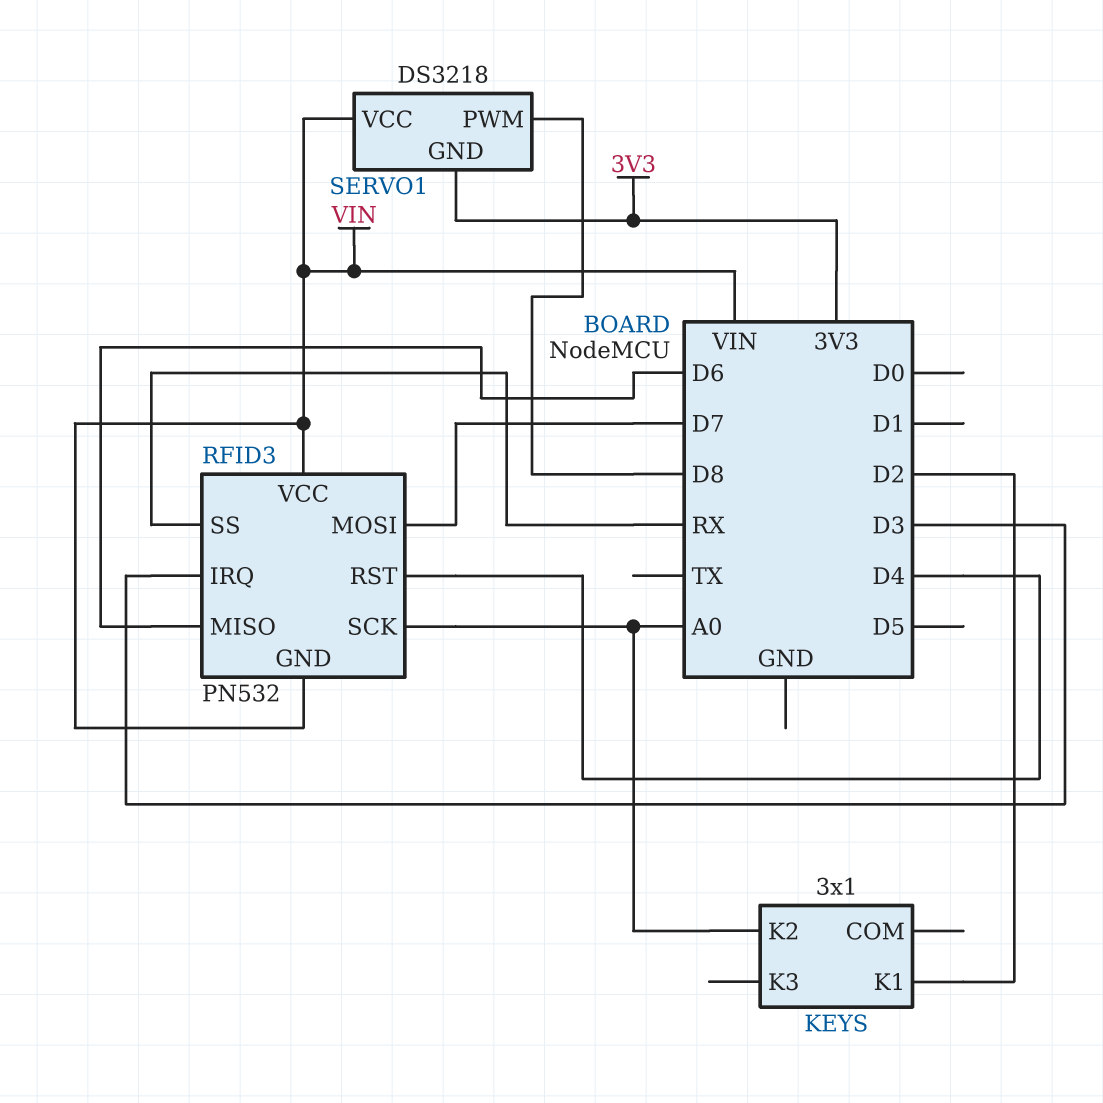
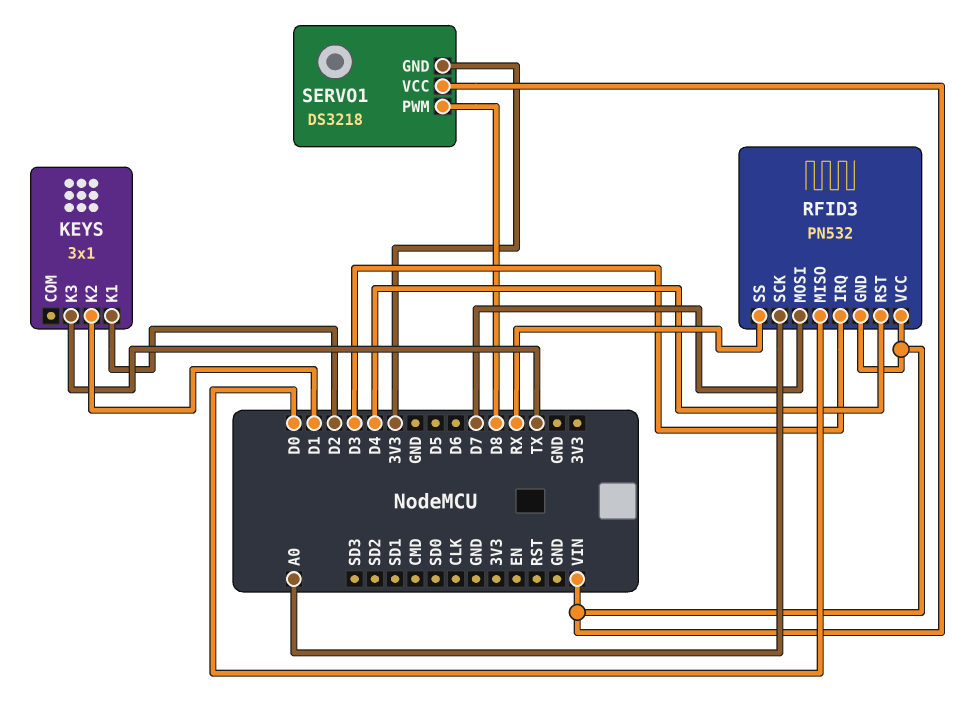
KEYS pin K2: A0 -> D1
KEYS pin K3: none -> TX
RFID3 pin MISO: D6 -> D0

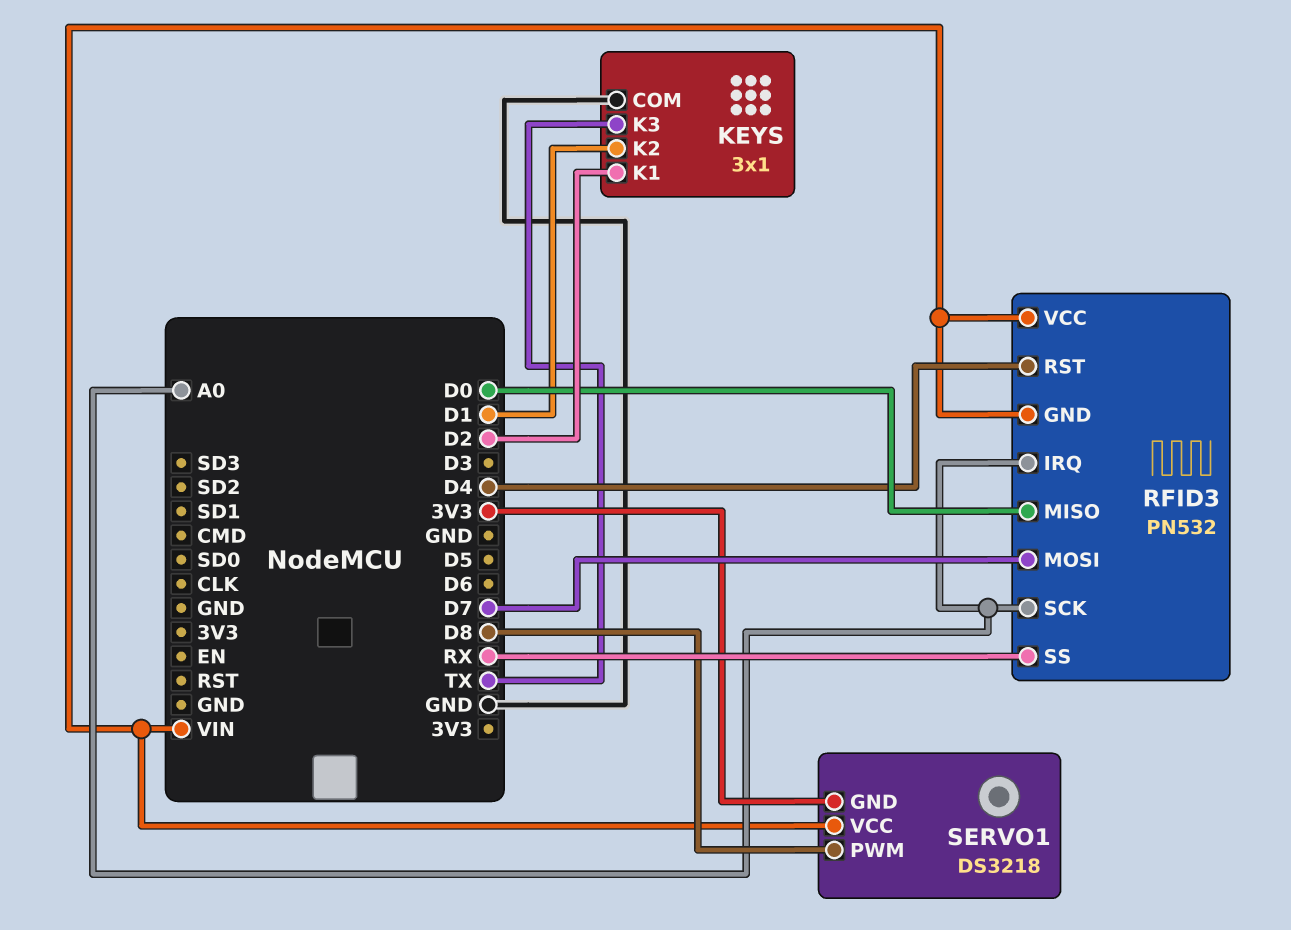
KEYS pin COM: none -> GND
RFID3 pin IRQ: D3 -> A0

